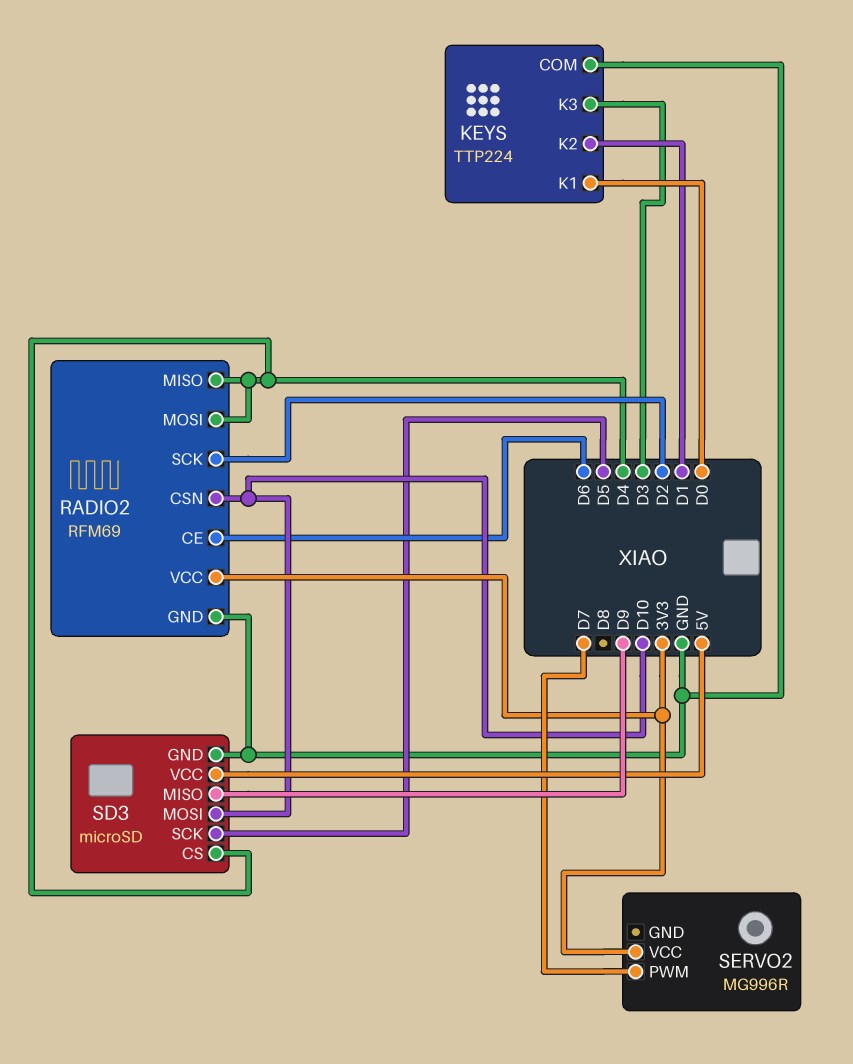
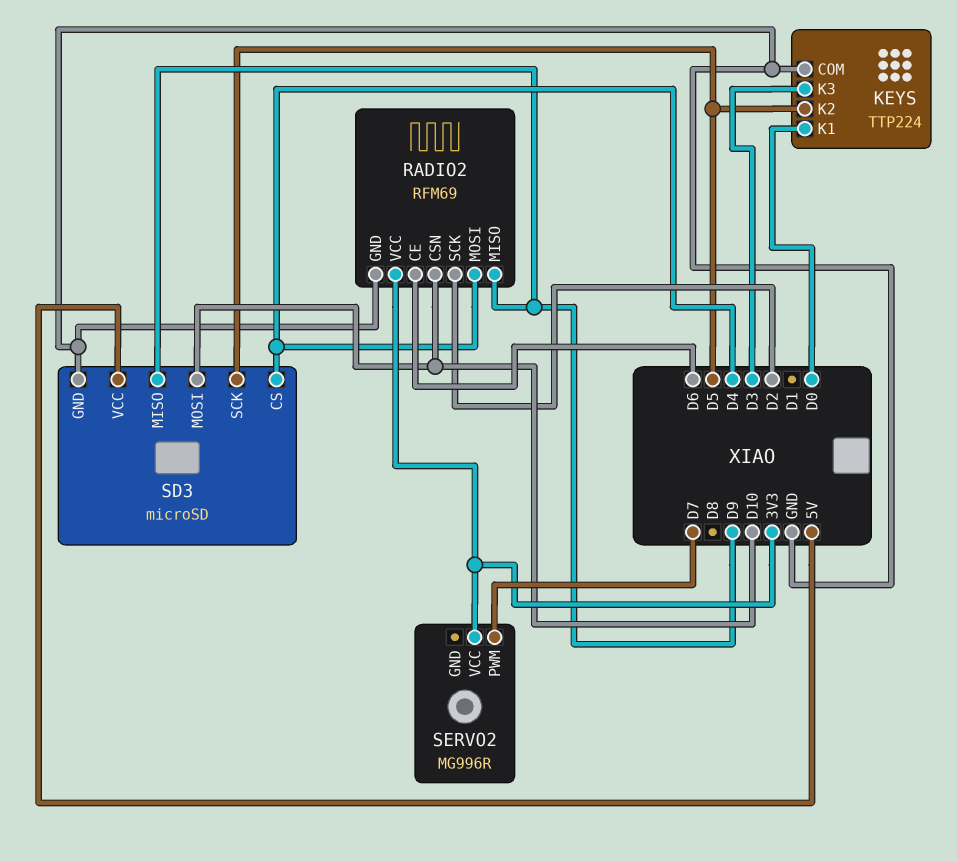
KEYS pin K2: D1 -> D5
RADIO2 pin MISO: D4 -> D9

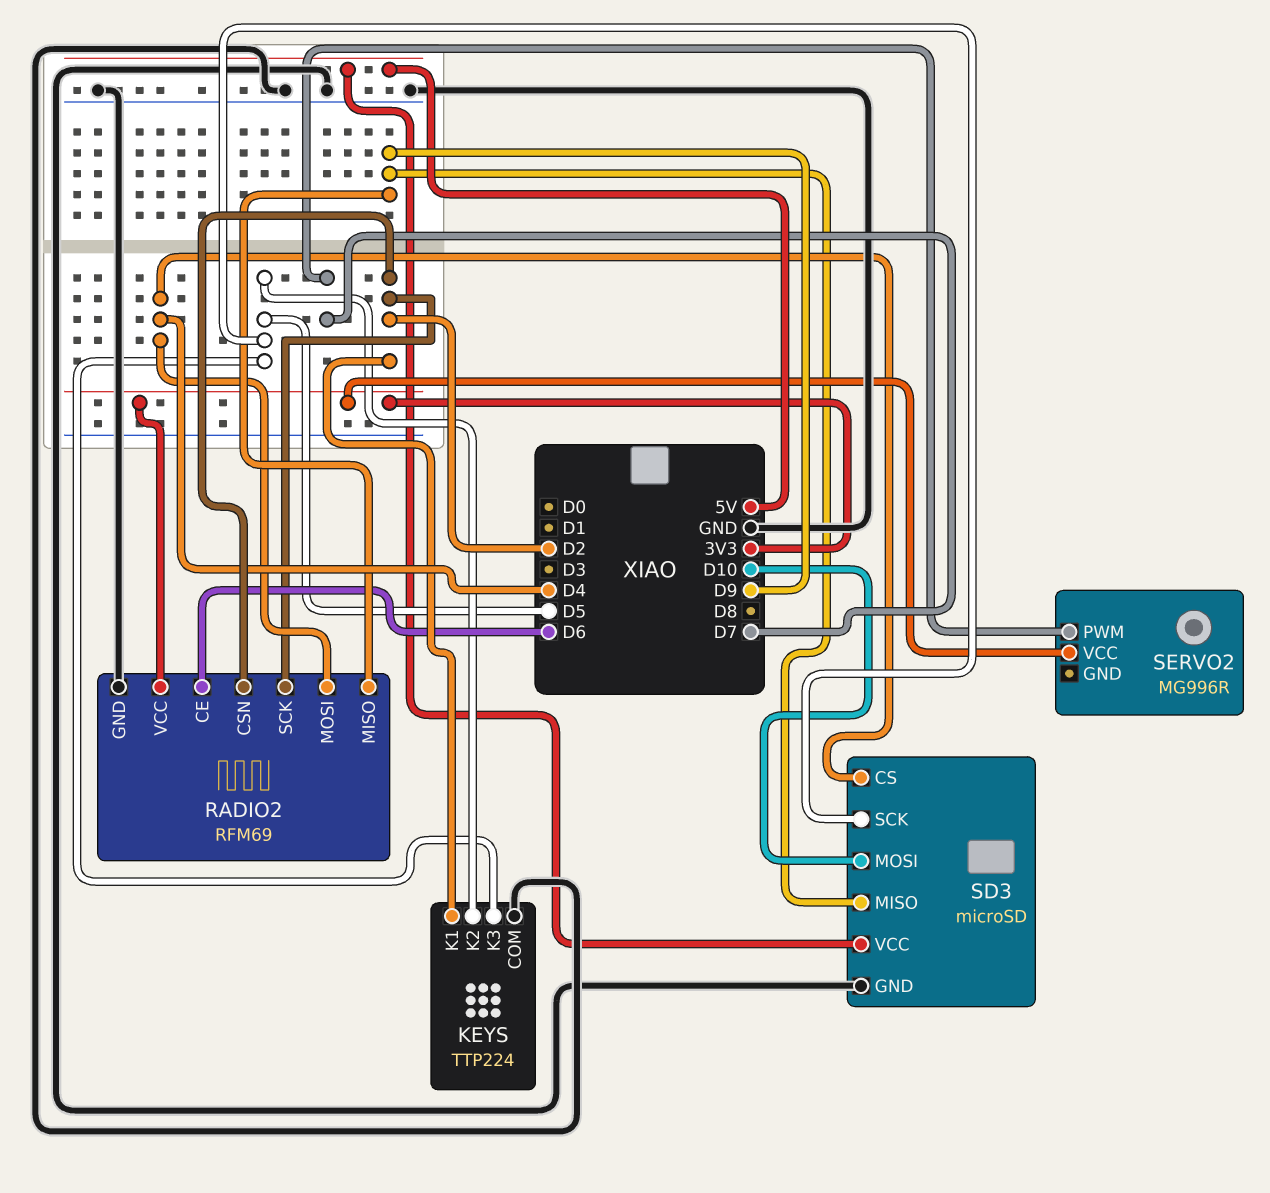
KEYS pin K1: D0 -> D2
KEYS pin K3: D3 -> D5
RADIO2 pin CSN: D10 -> D2

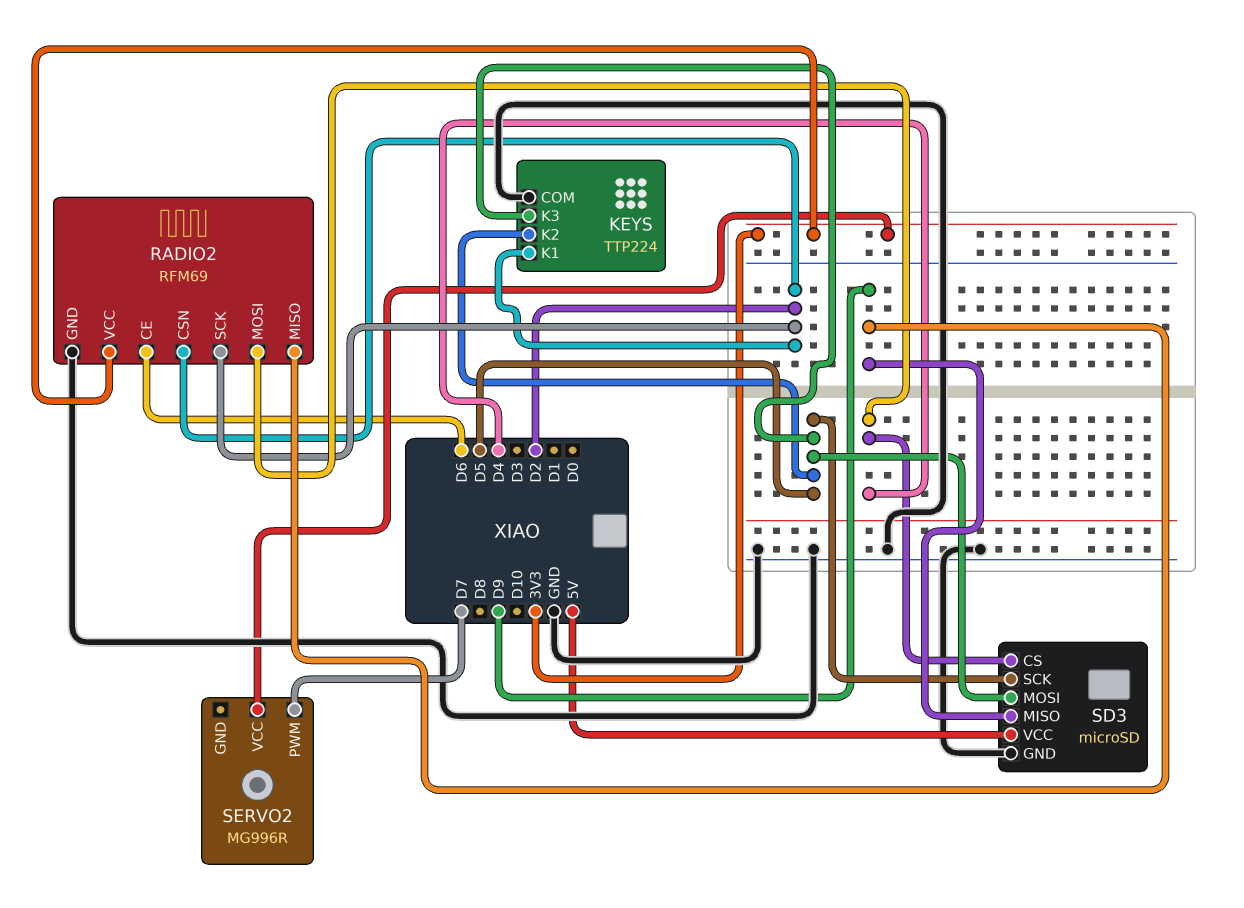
SD3 pin MOSI: D10 -> D5

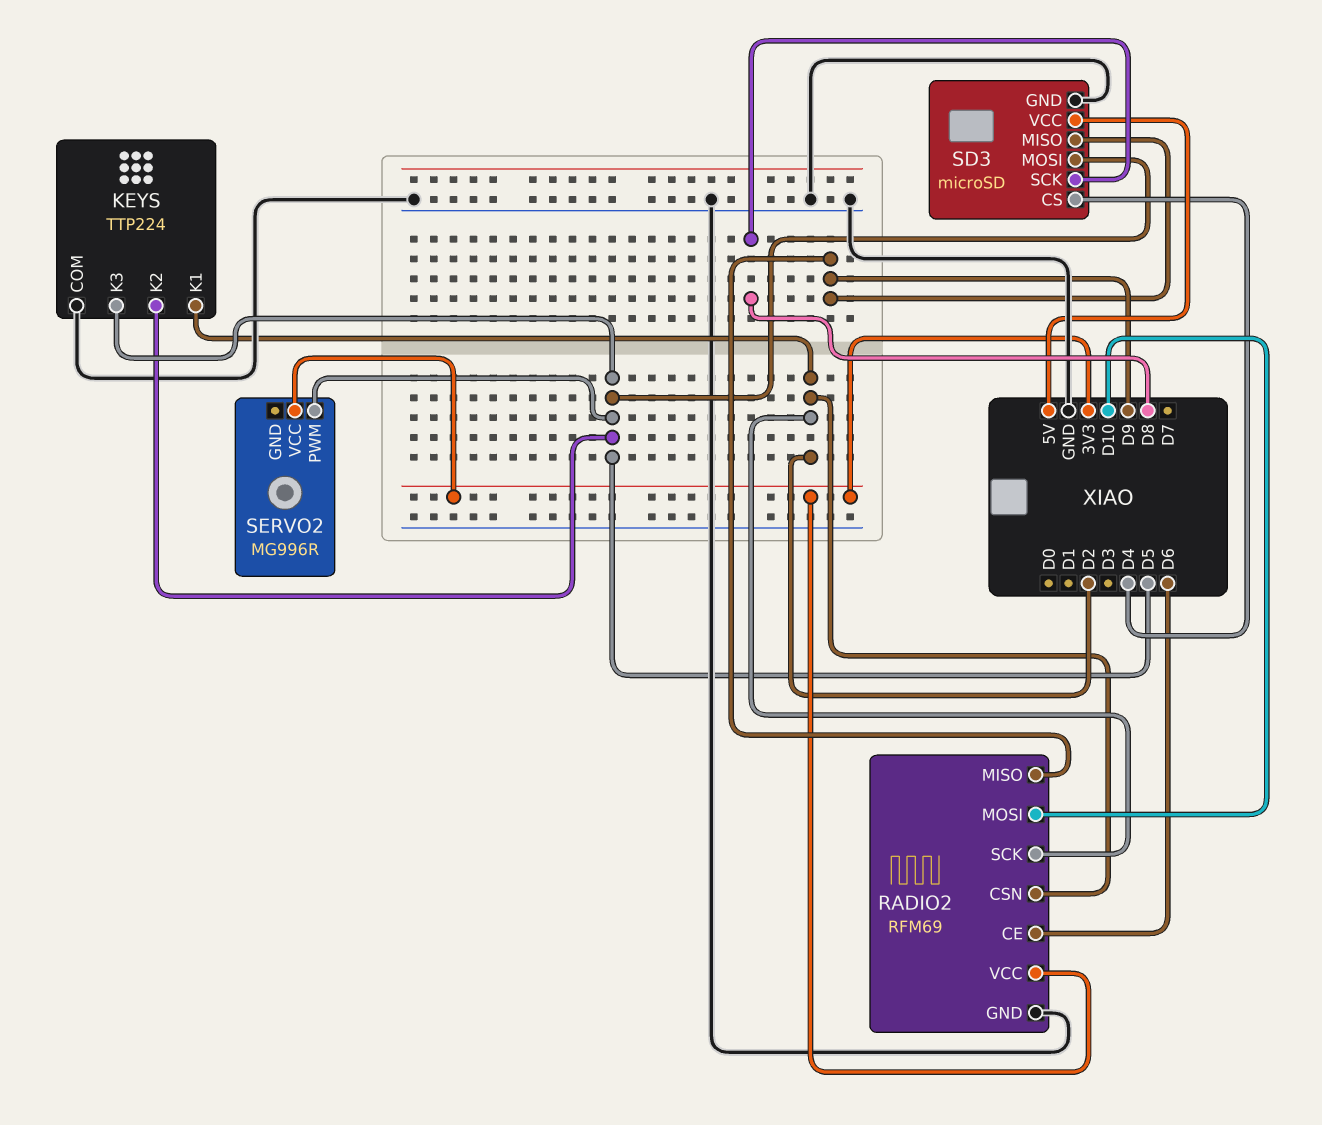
RADIO2 pin MOSI: D4 -> D10
SD3 pin SCK: D5 -> D8
SERVO2 pin PWM: D7 -> D5

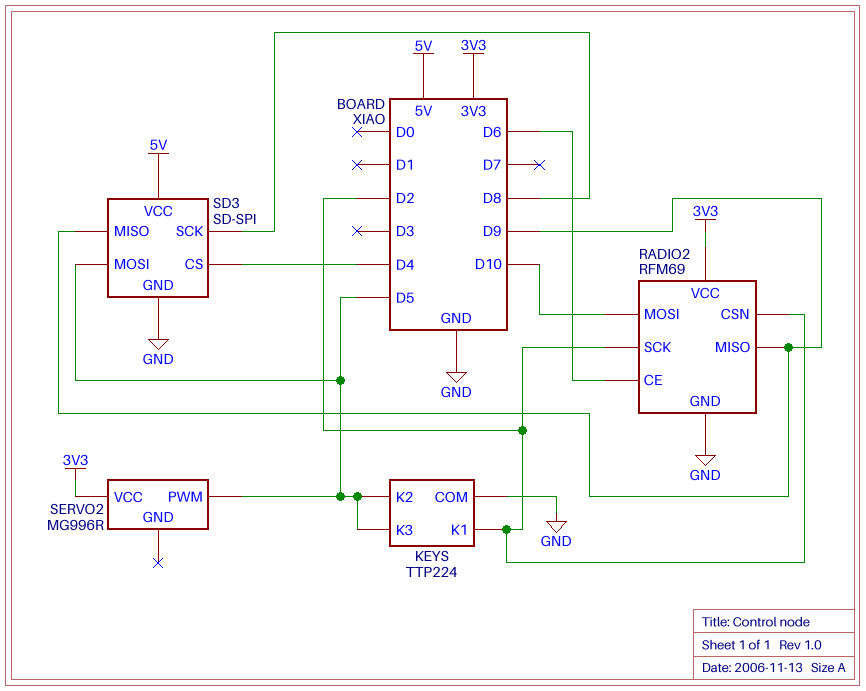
SD3: microSD -> SD-SPI

